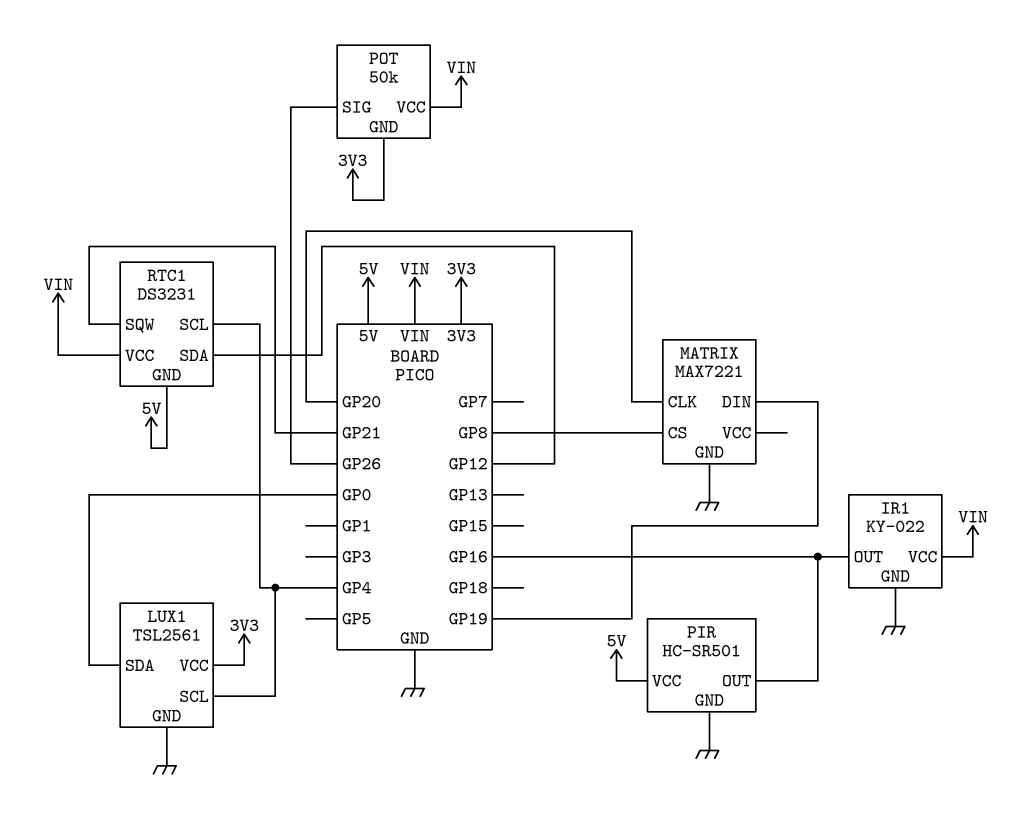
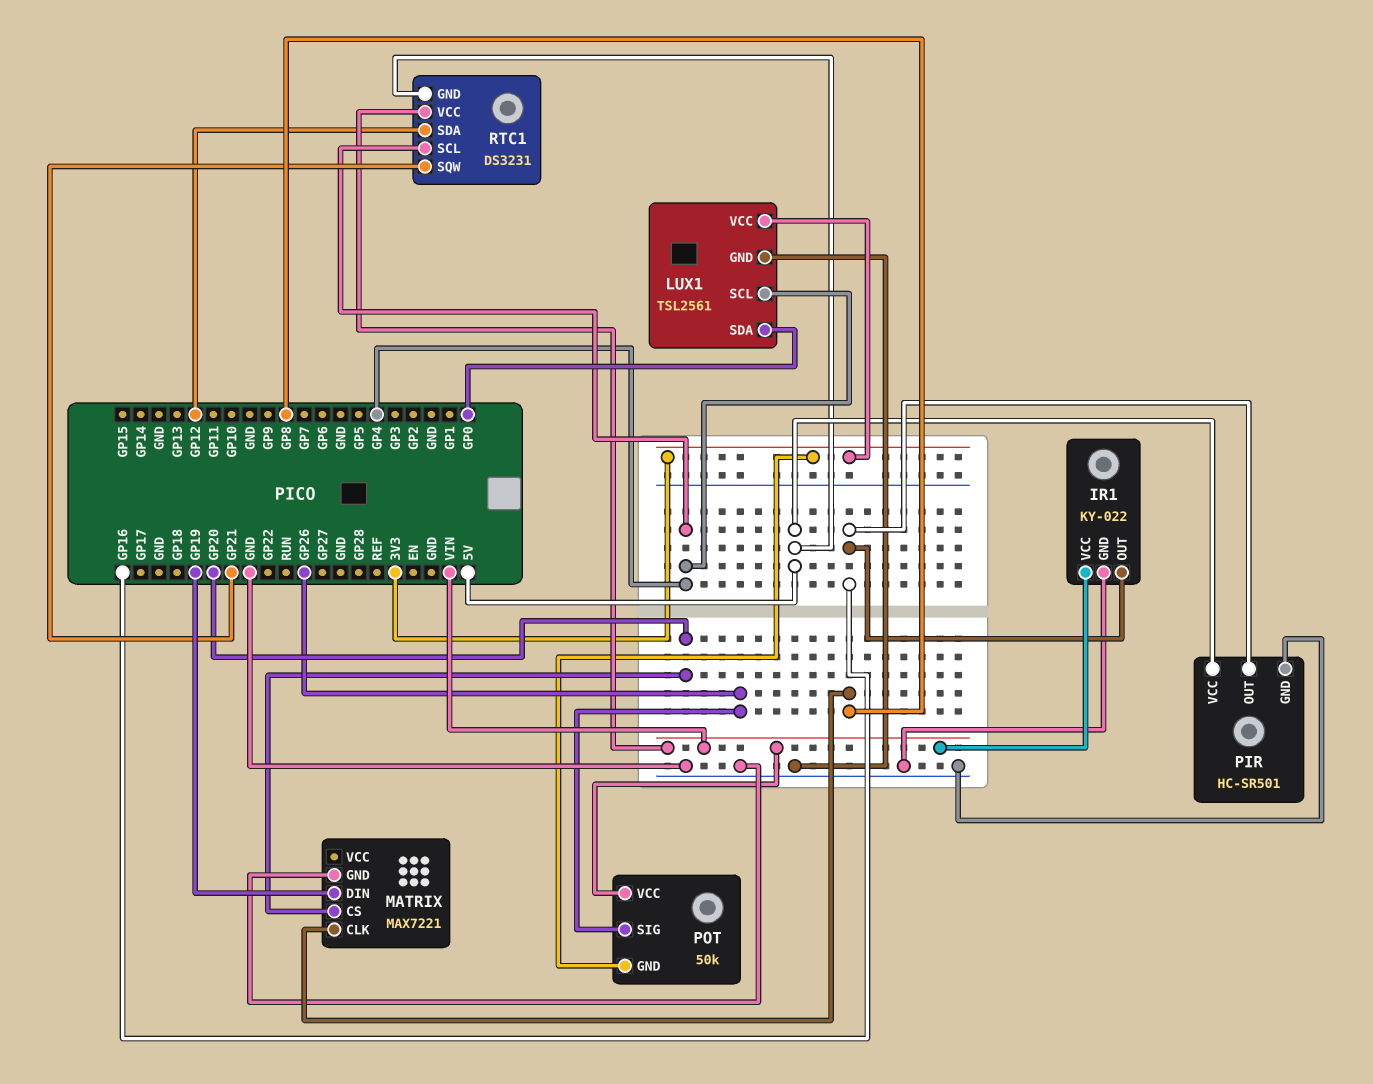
MATRIX pin CLK: GP20 -> GP8
MATRIX pin CS: GP8 -> GP20

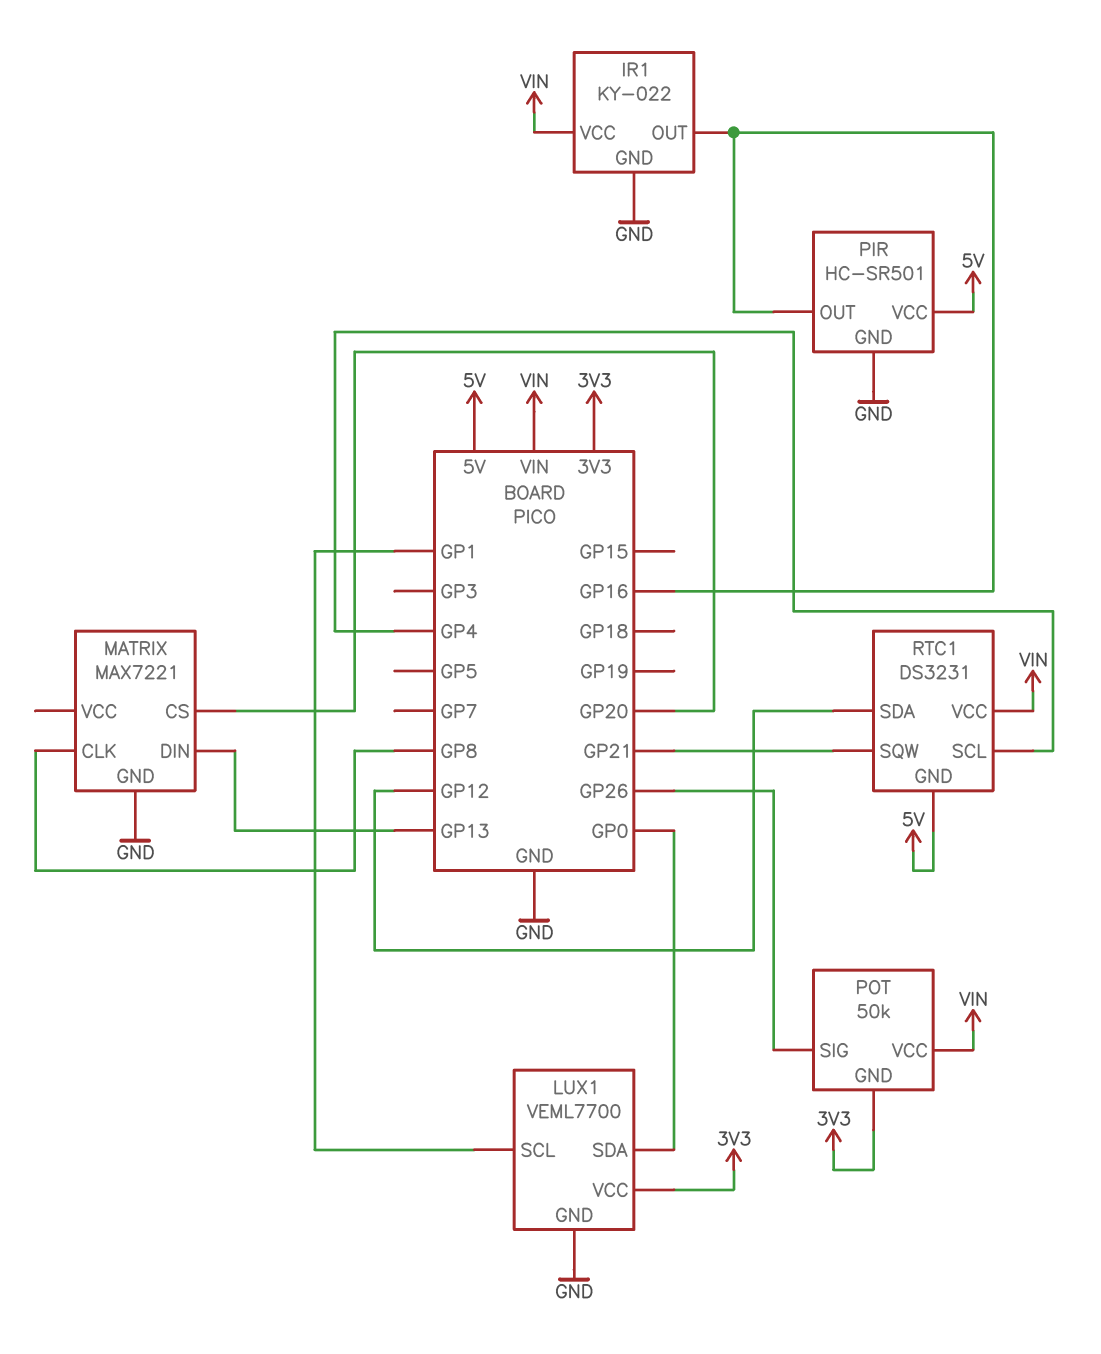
LUX1: TSL2561 -> VEML7700
LUX1 pin SCL: GP4 -> GP1
MATRIX pin DIN: GP19 -> GP13

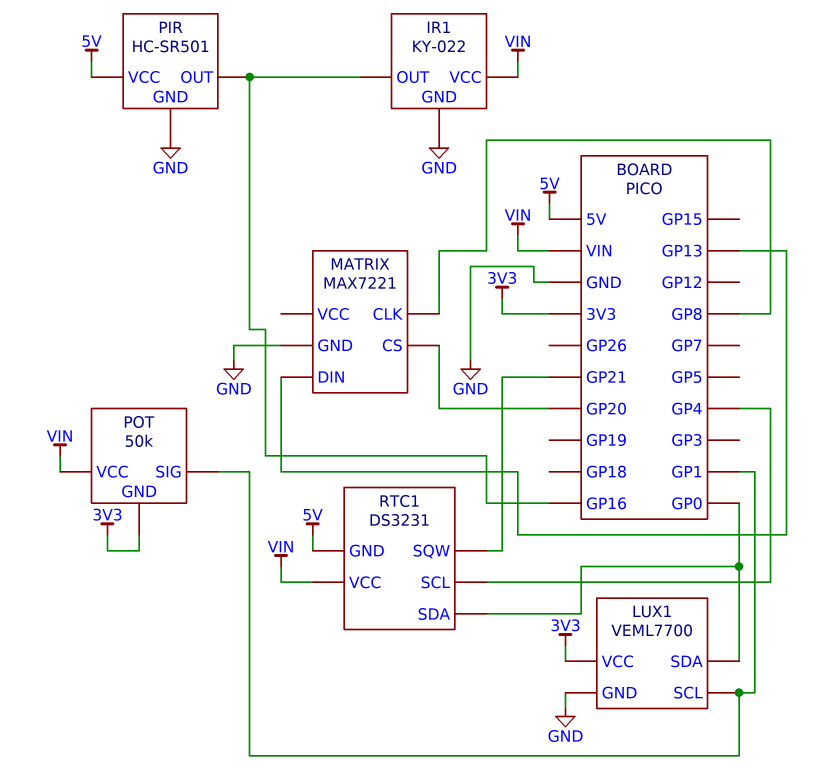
POT pin SIG: GP26 -> GP1
RTC1 pin SDA: GP12 -> GP0

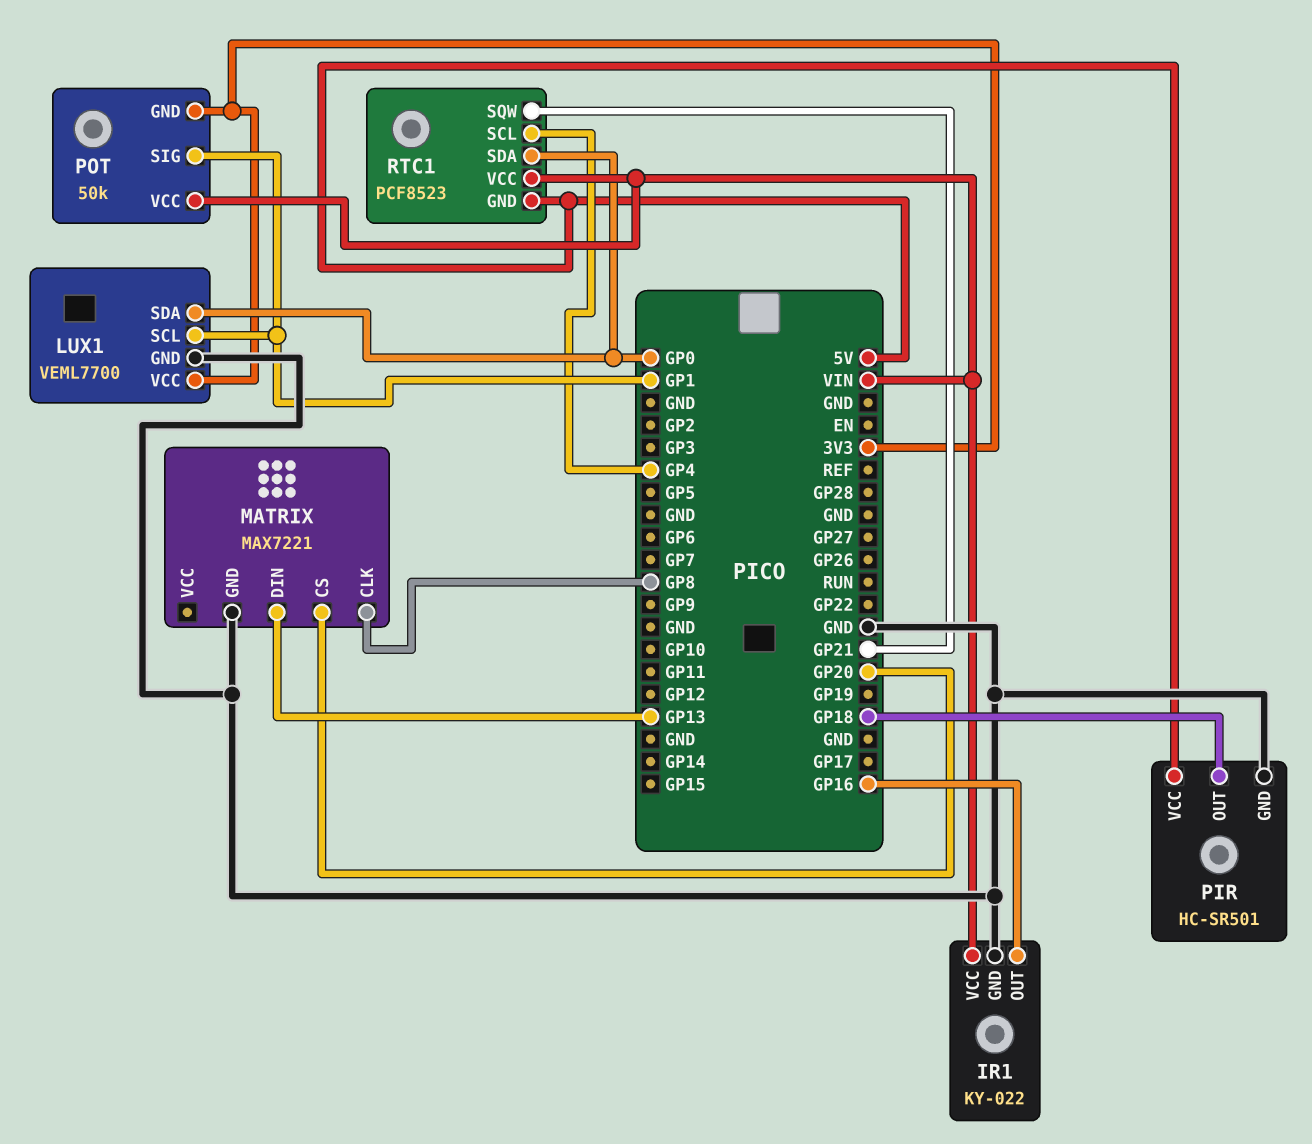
PIR pin OUT: GP16 -> GP18
RTC1: DS3231 -> PCF8523

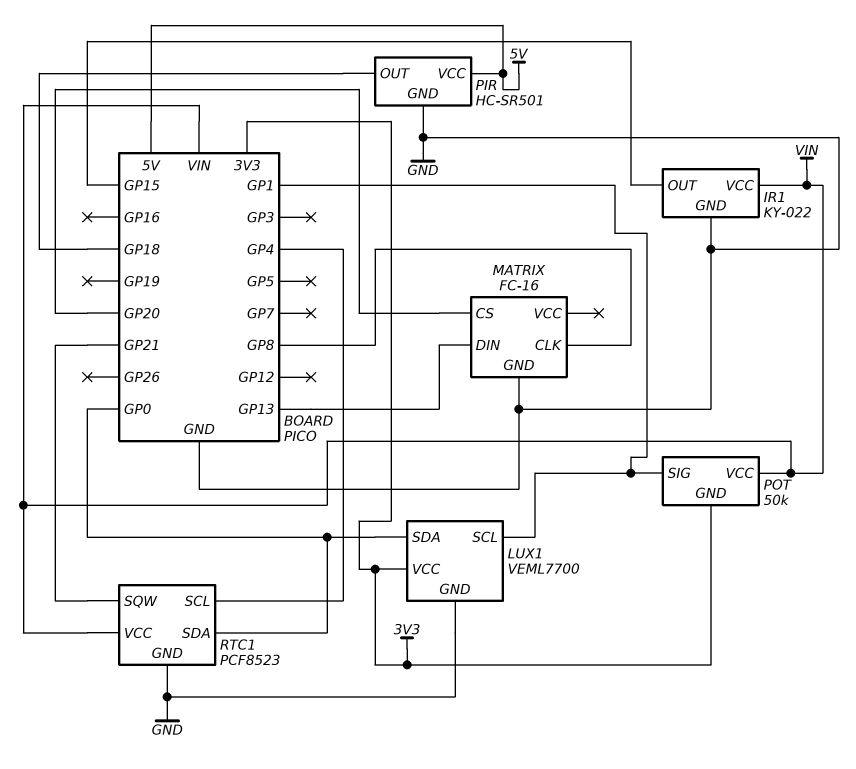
IR1 pin OUT: GP16 -> GP15
MATRIX: MAX7221 -> FC-16
RTC1 pin GND: 5V -> GND

